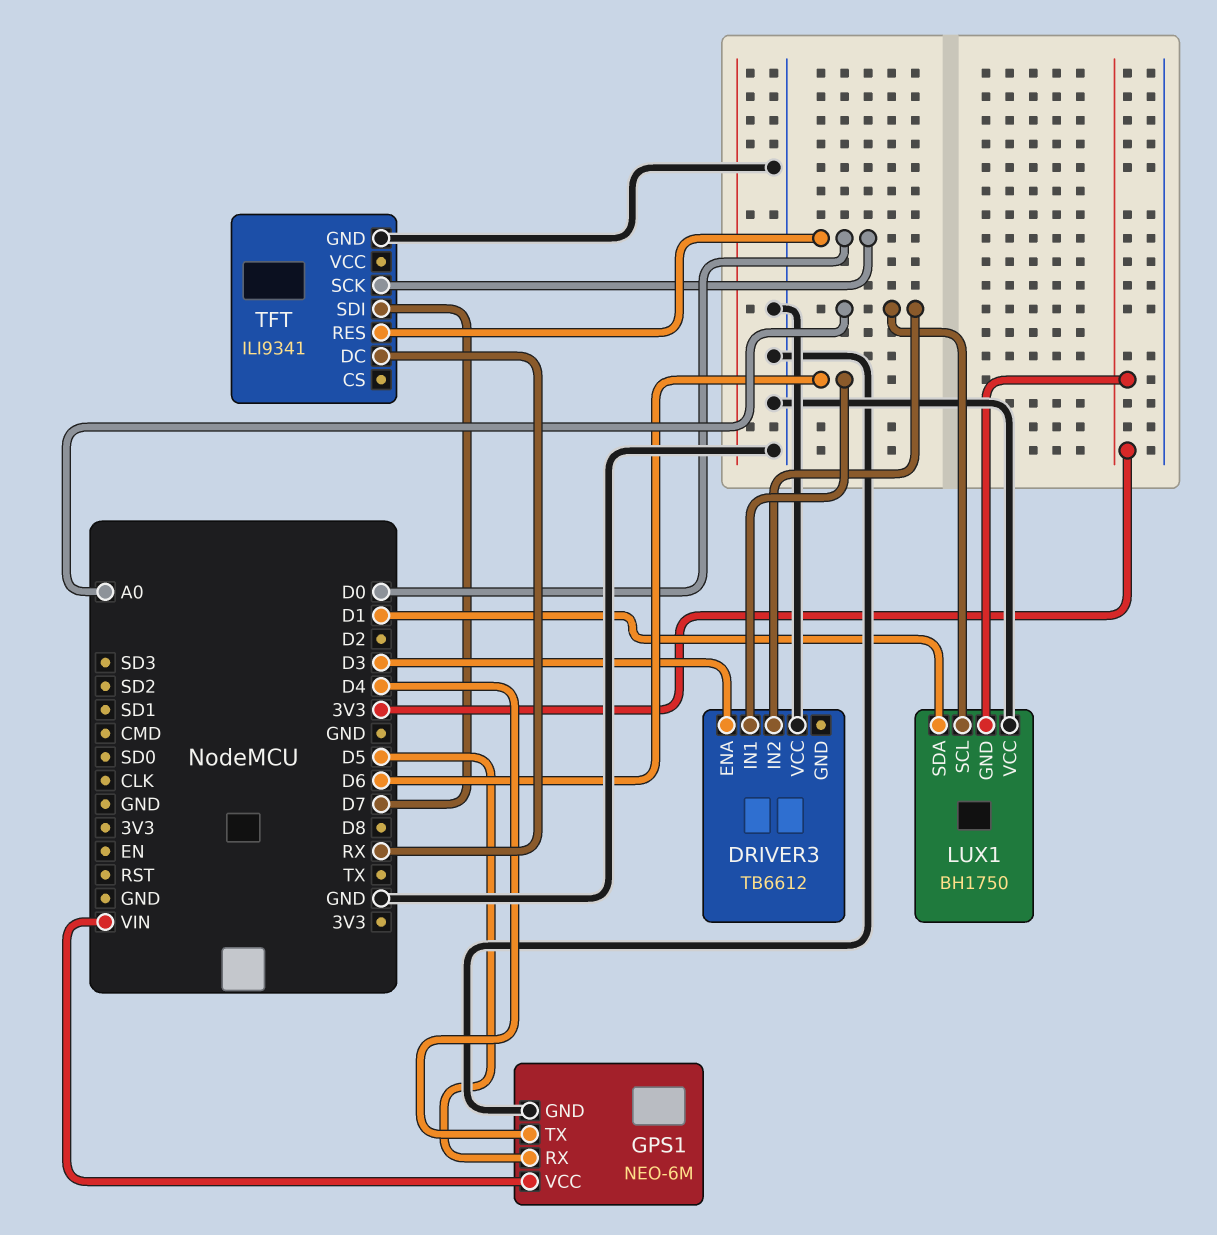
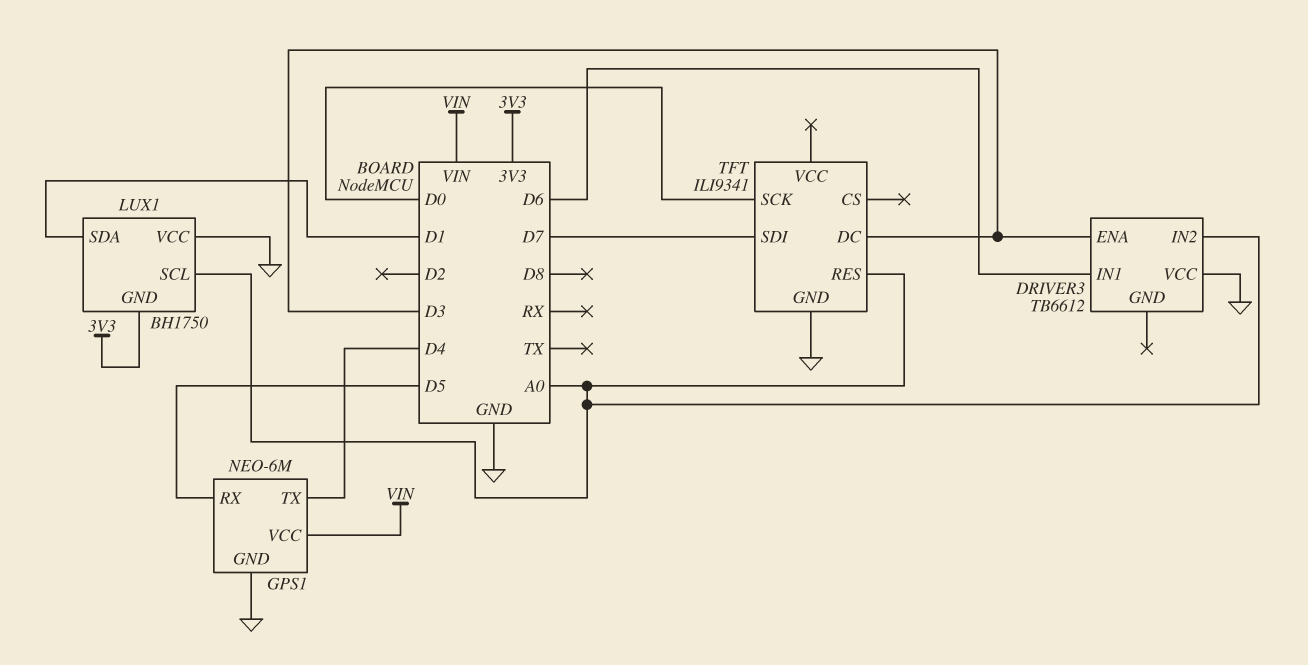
TFT pin DC: RX -> D3
TFT pin RES: D0 -> A0

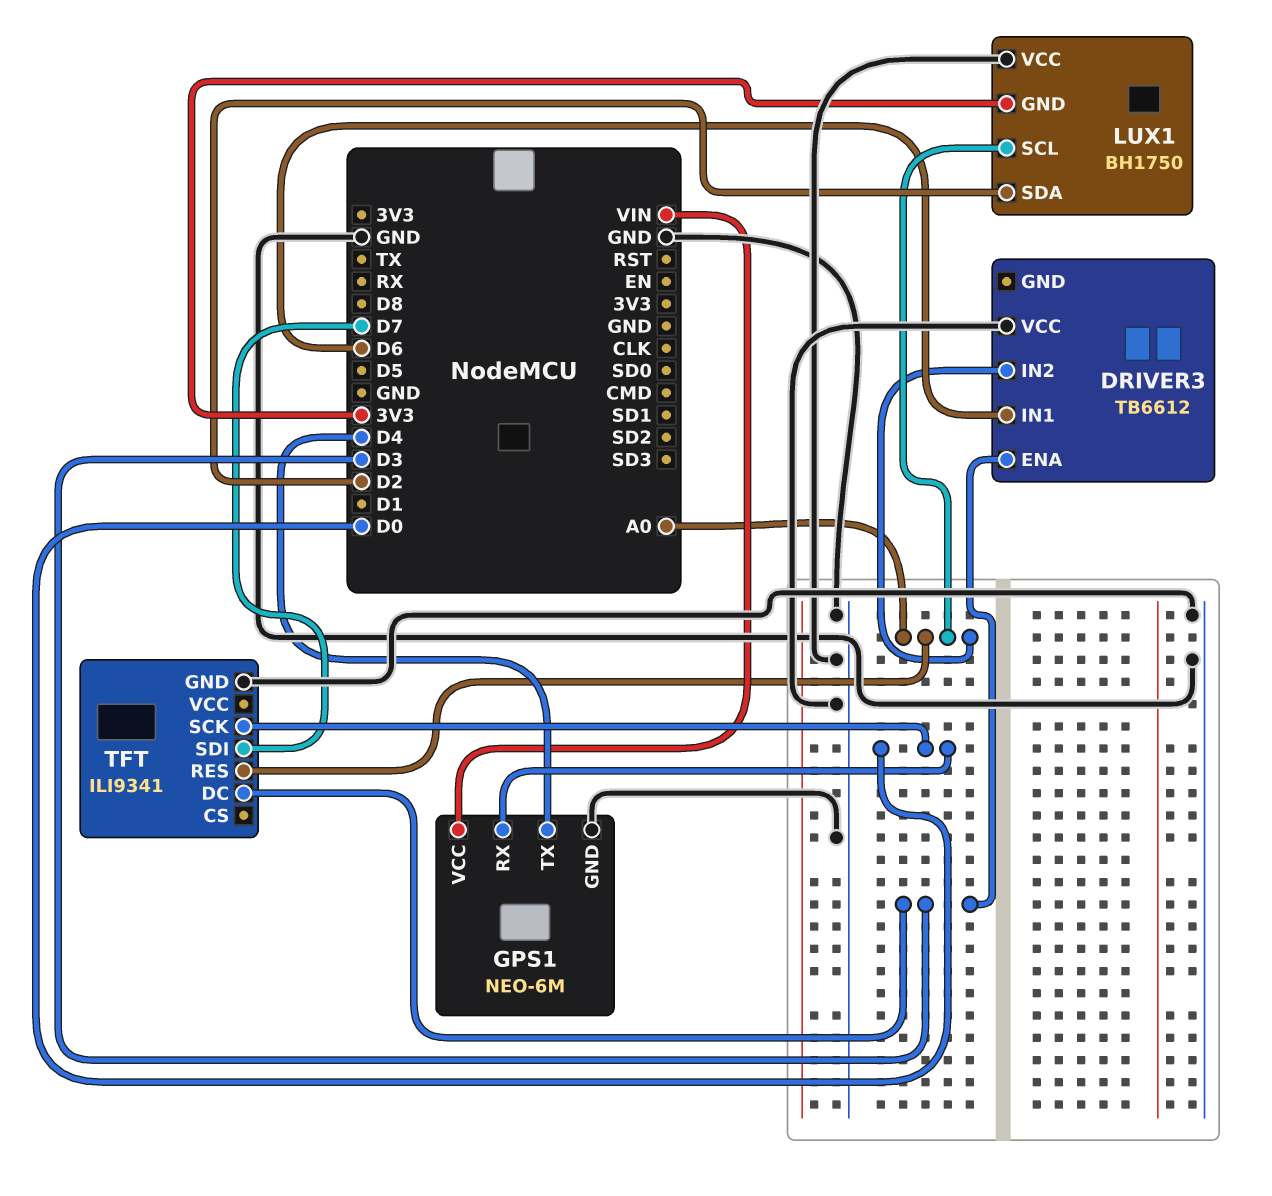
GPS1 pin RX: D5 -> D0
LUX1 pin SDA: D1 -> D2

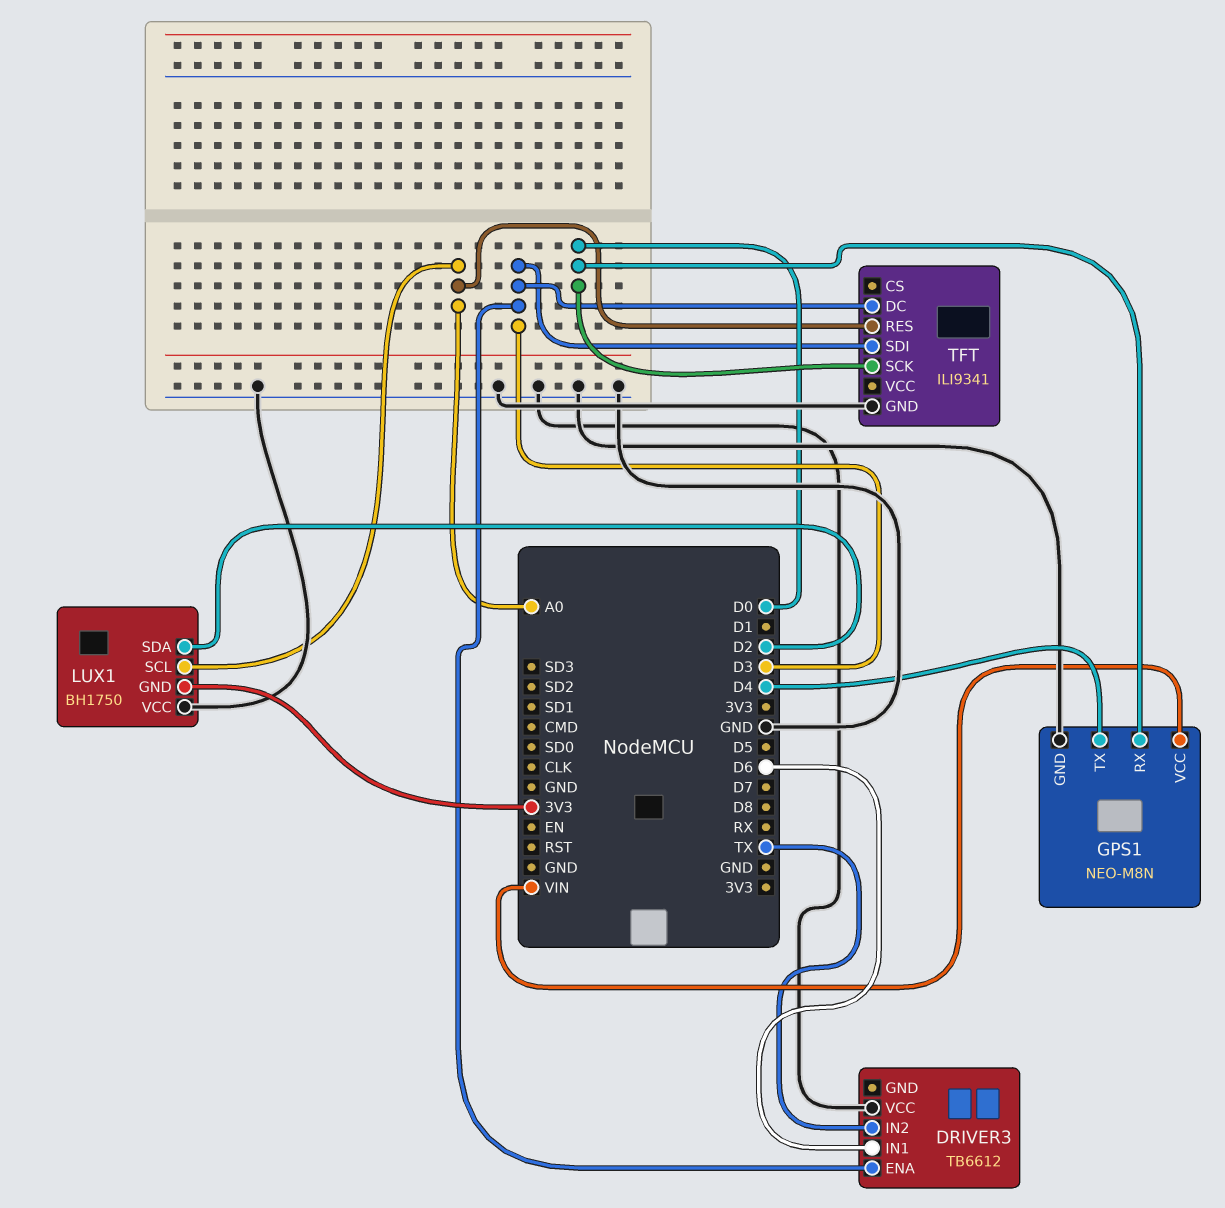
DRIVER3 pin IN2: A0 -> TX
GPS1: NEO-6M -> NEO-M8N
TFT pin SDI: D7 -> D3

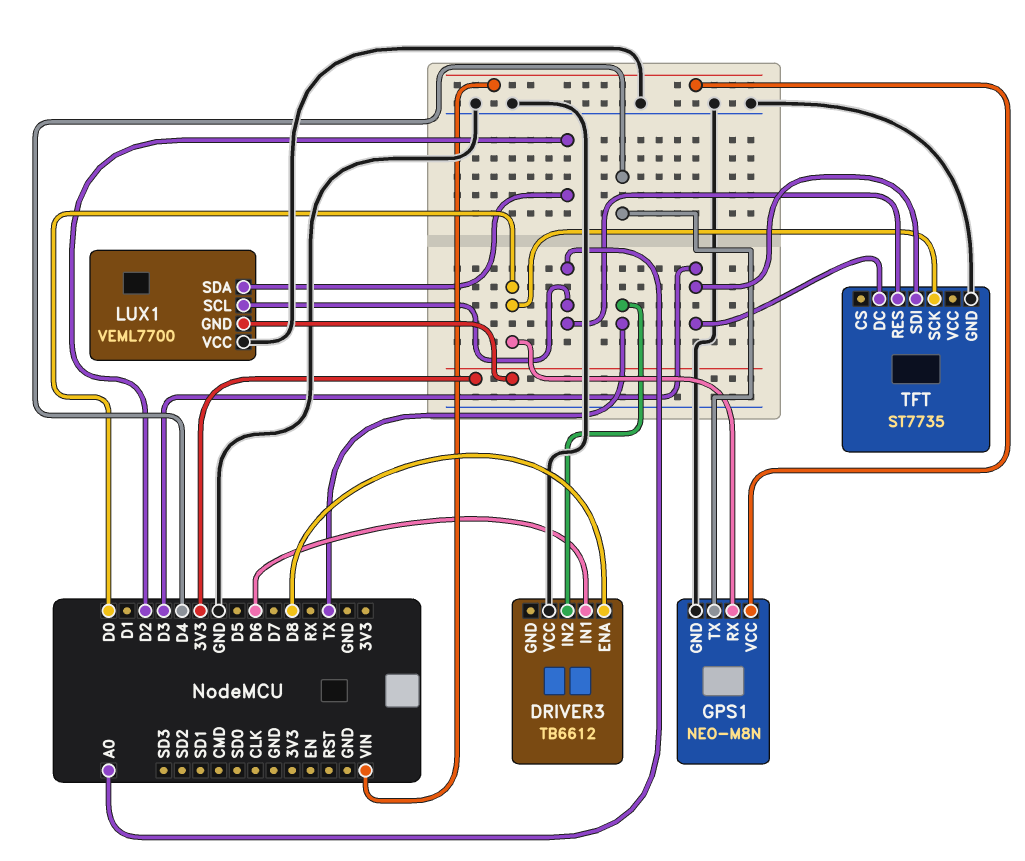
DRIVER3 pin ENA: D3 -> D8
LUX1: BH1750 -> VEML7700
TFT: ILI9341 -> ST7735

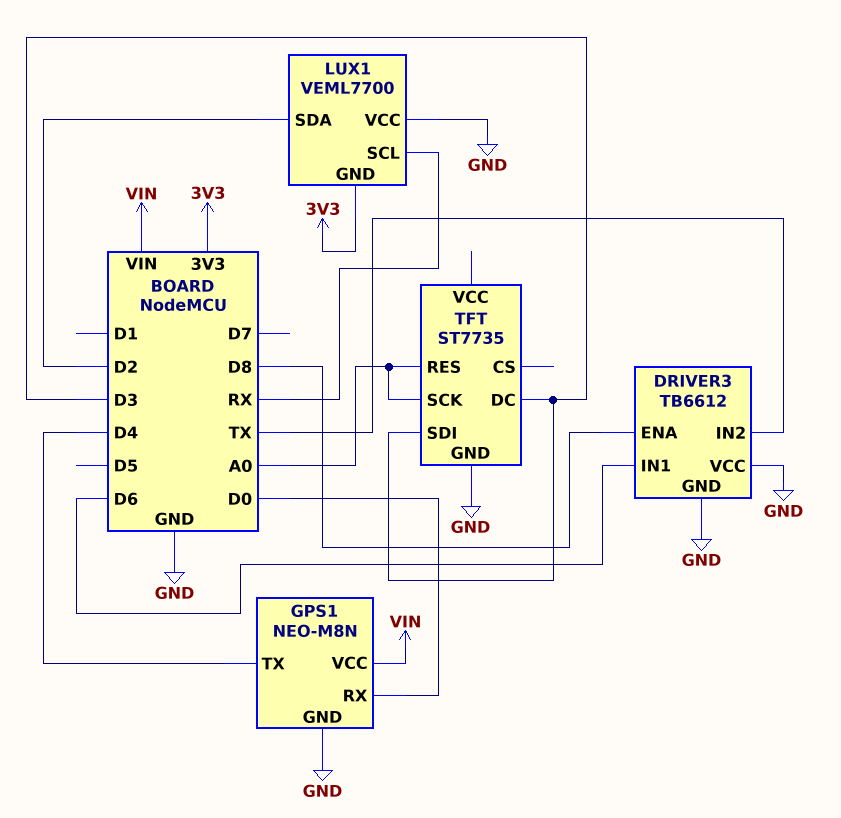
DRIVER3 pin GND: none -> GND
LUX1 pin SCL: A0 -> RX
TFT pin SCK: D0 -> A0

